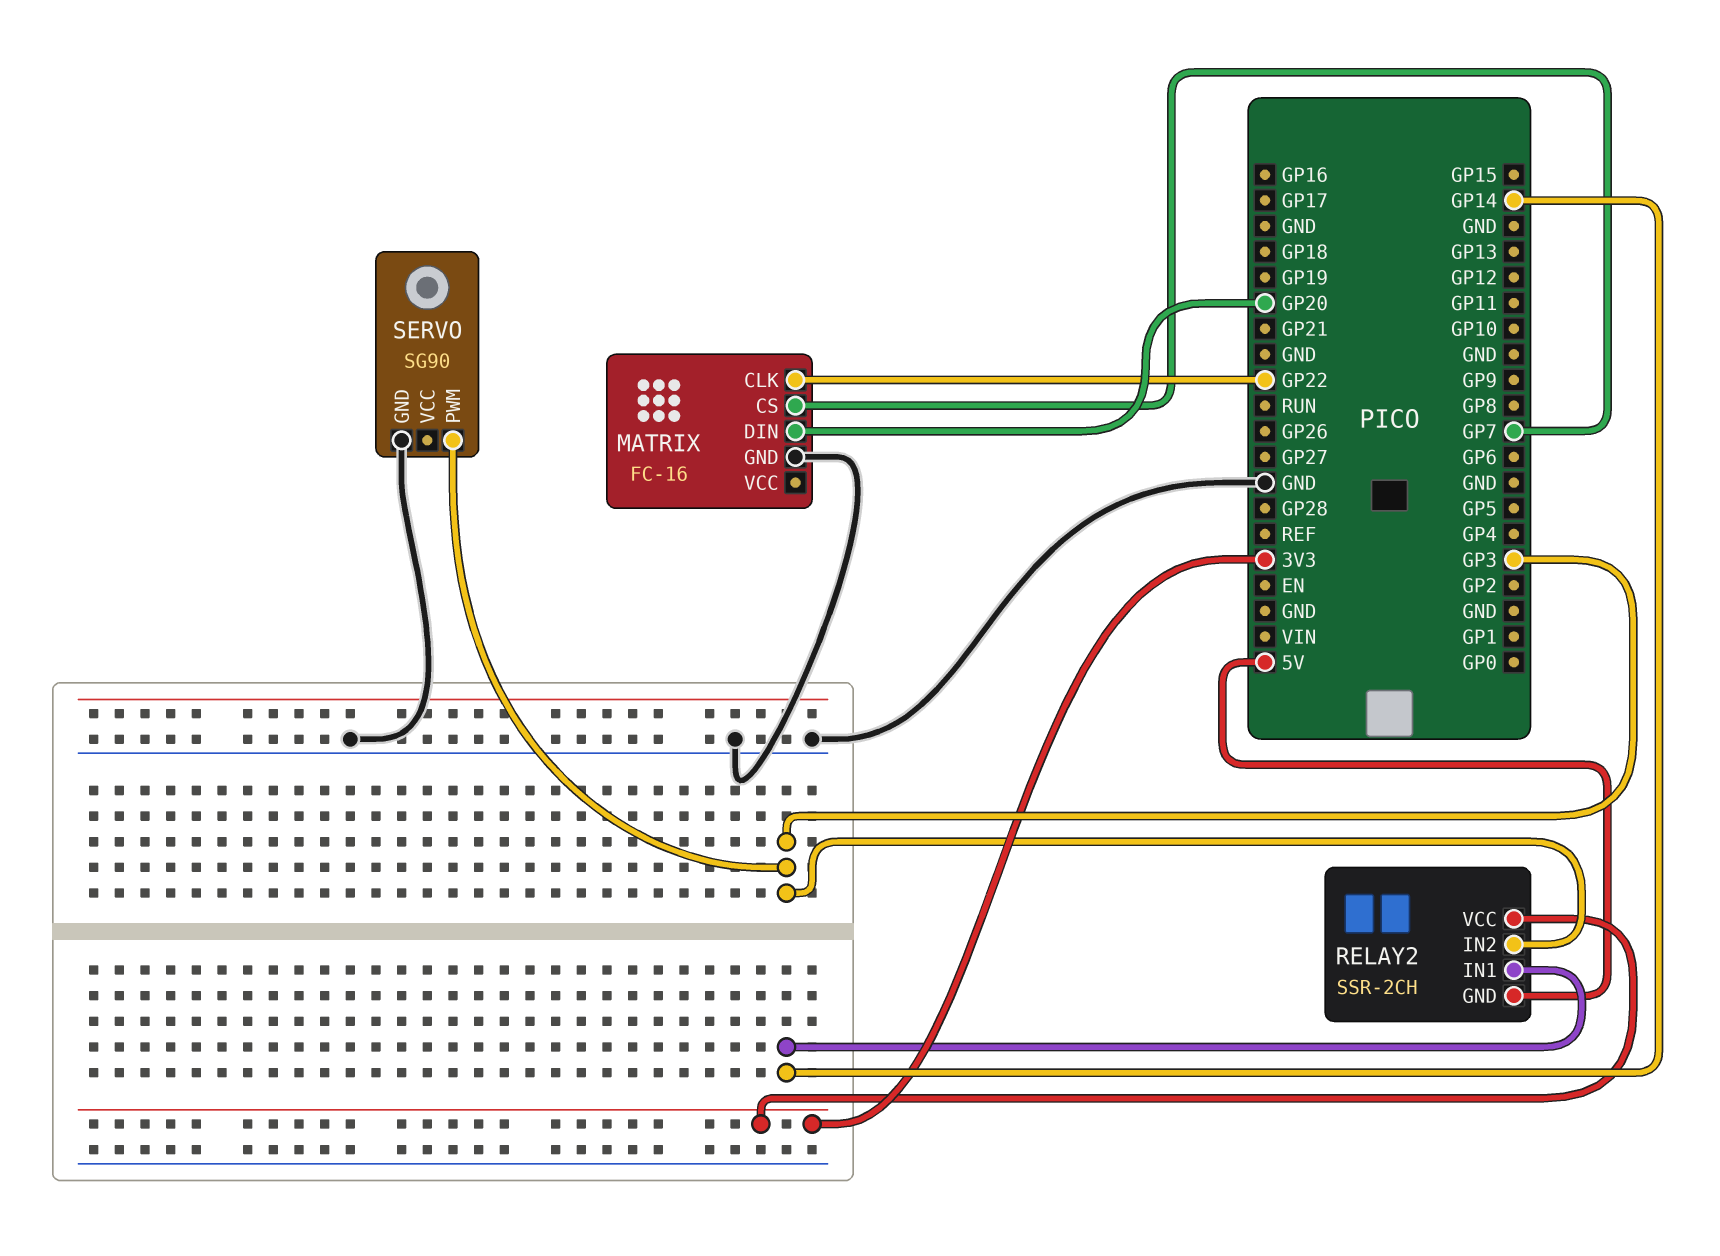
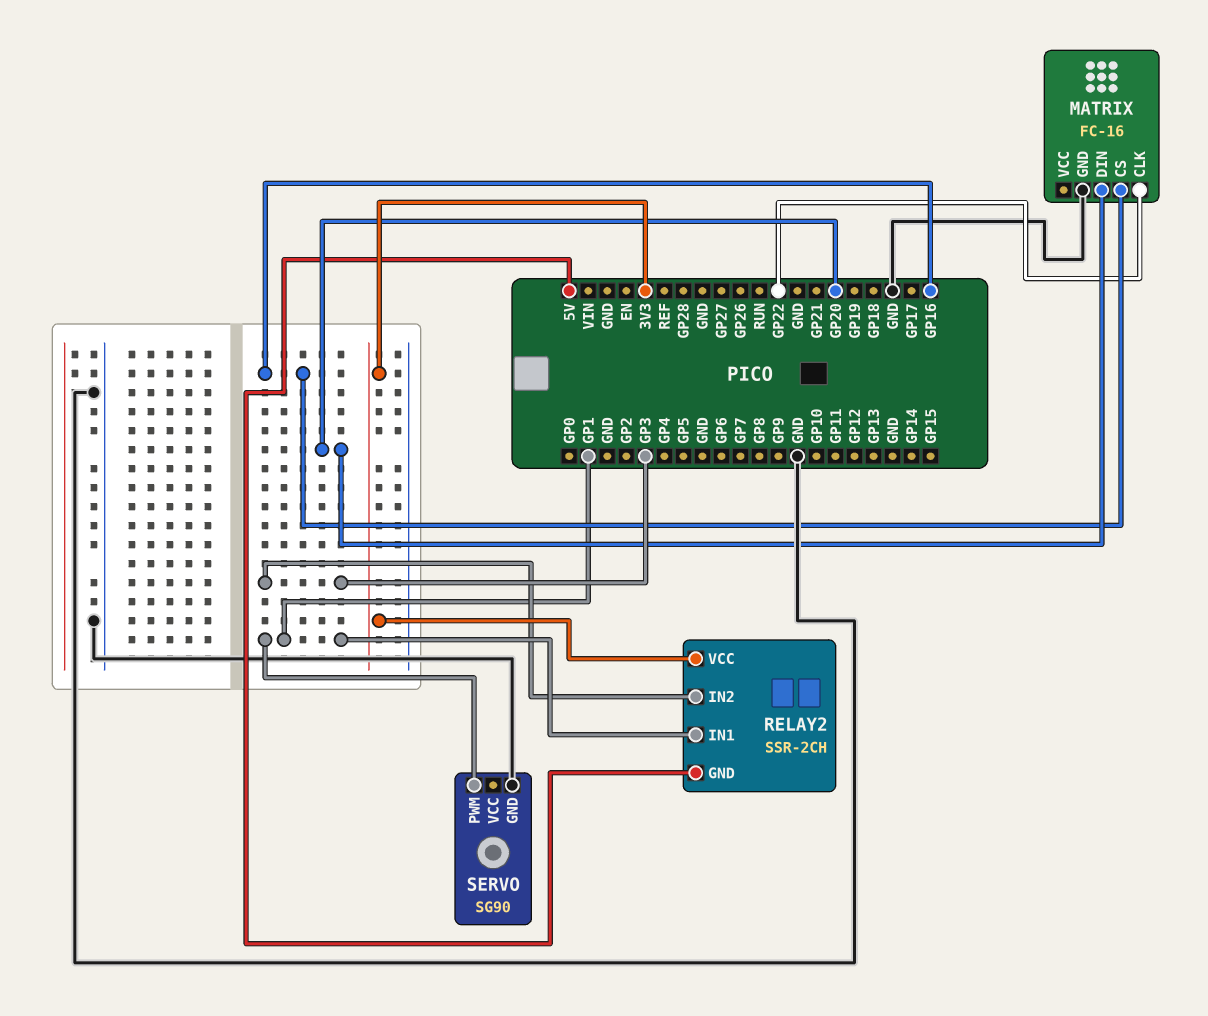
MATRIX pin CS: GP7 -> GP16
RELAY2 pin IN1: GP14 -> GP1
SERVO pin PWM: GP3 -> GP1

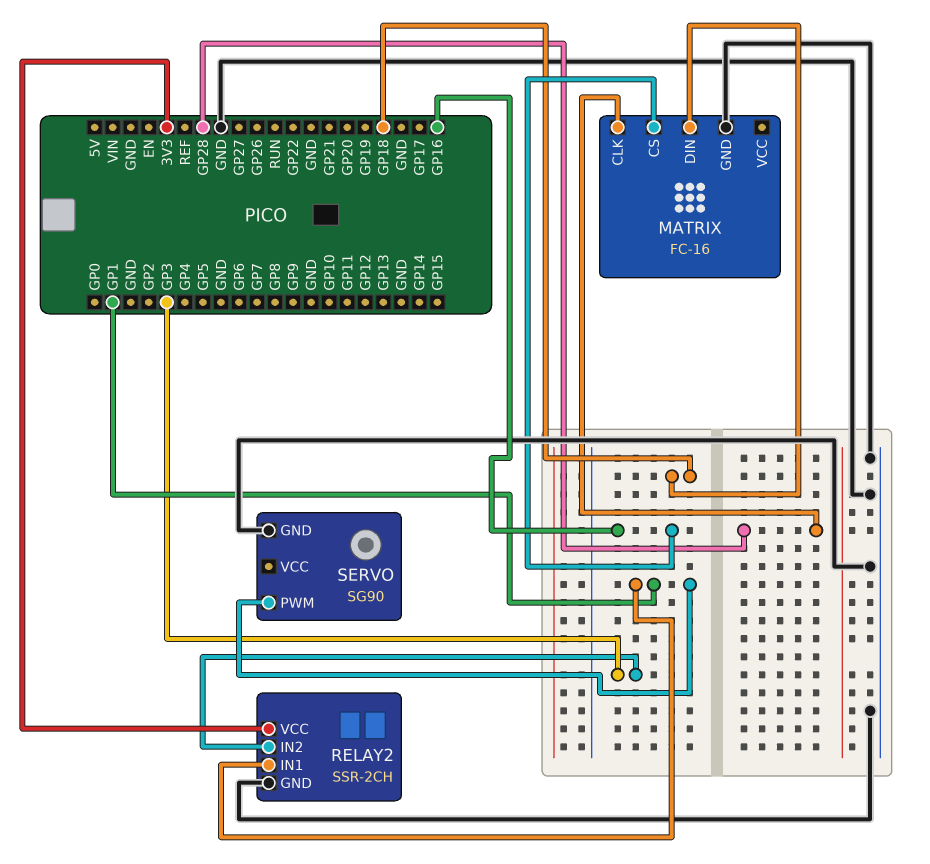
MATRIX pin CLK: GP22 -> GP28
MATRIX pin DIN: GP20 -> GP18
RELAY2 pin GND: 5V -> GND

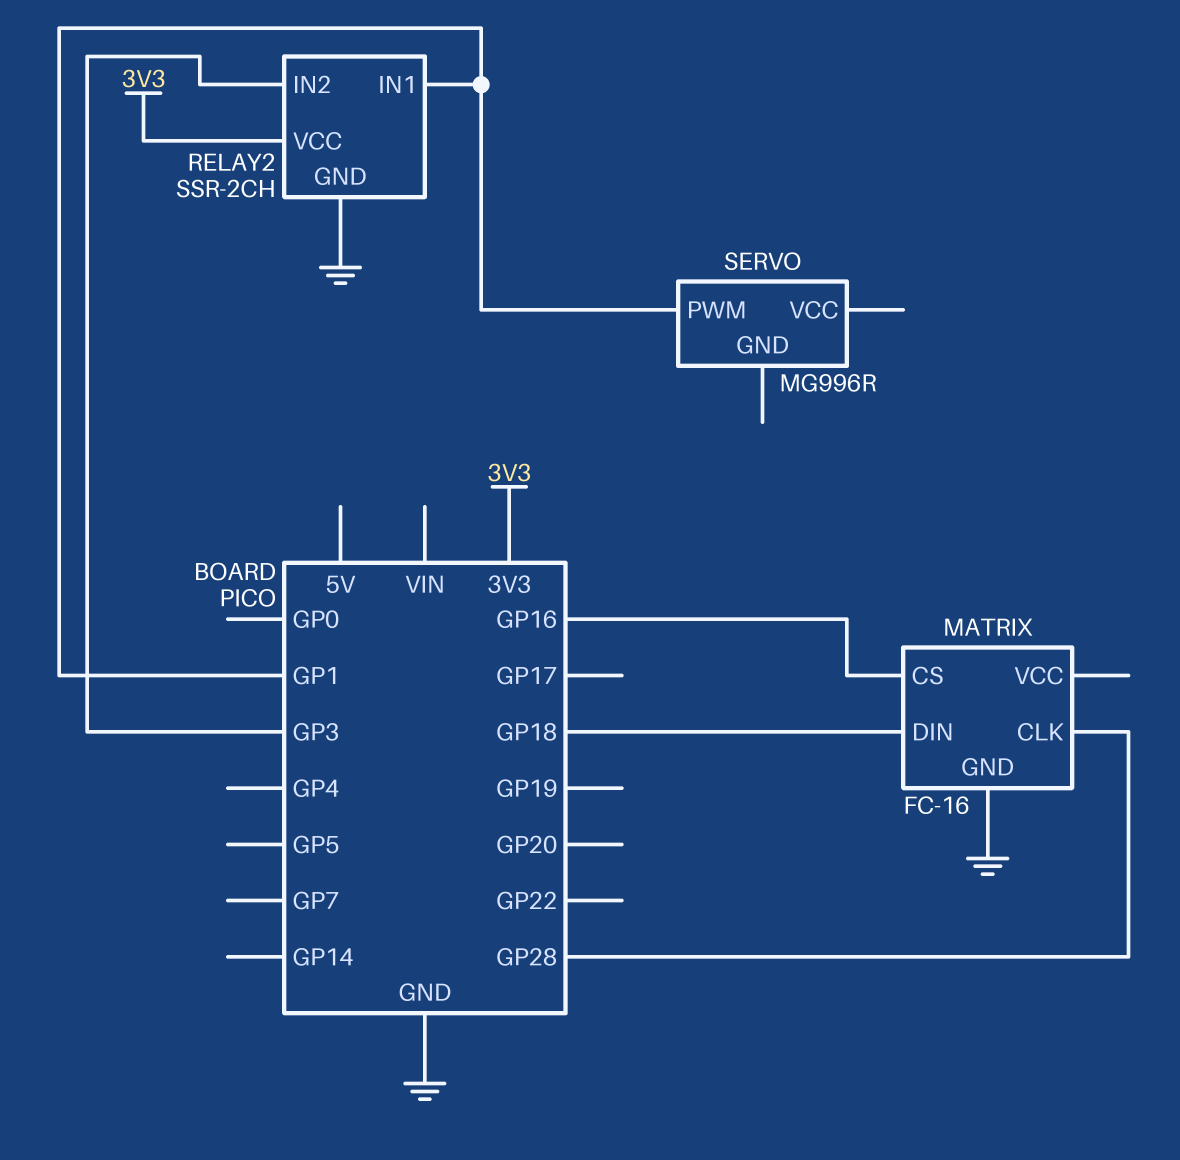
SERVO: SG90 -> MG996R
SERVO pin GND: GND -> none

